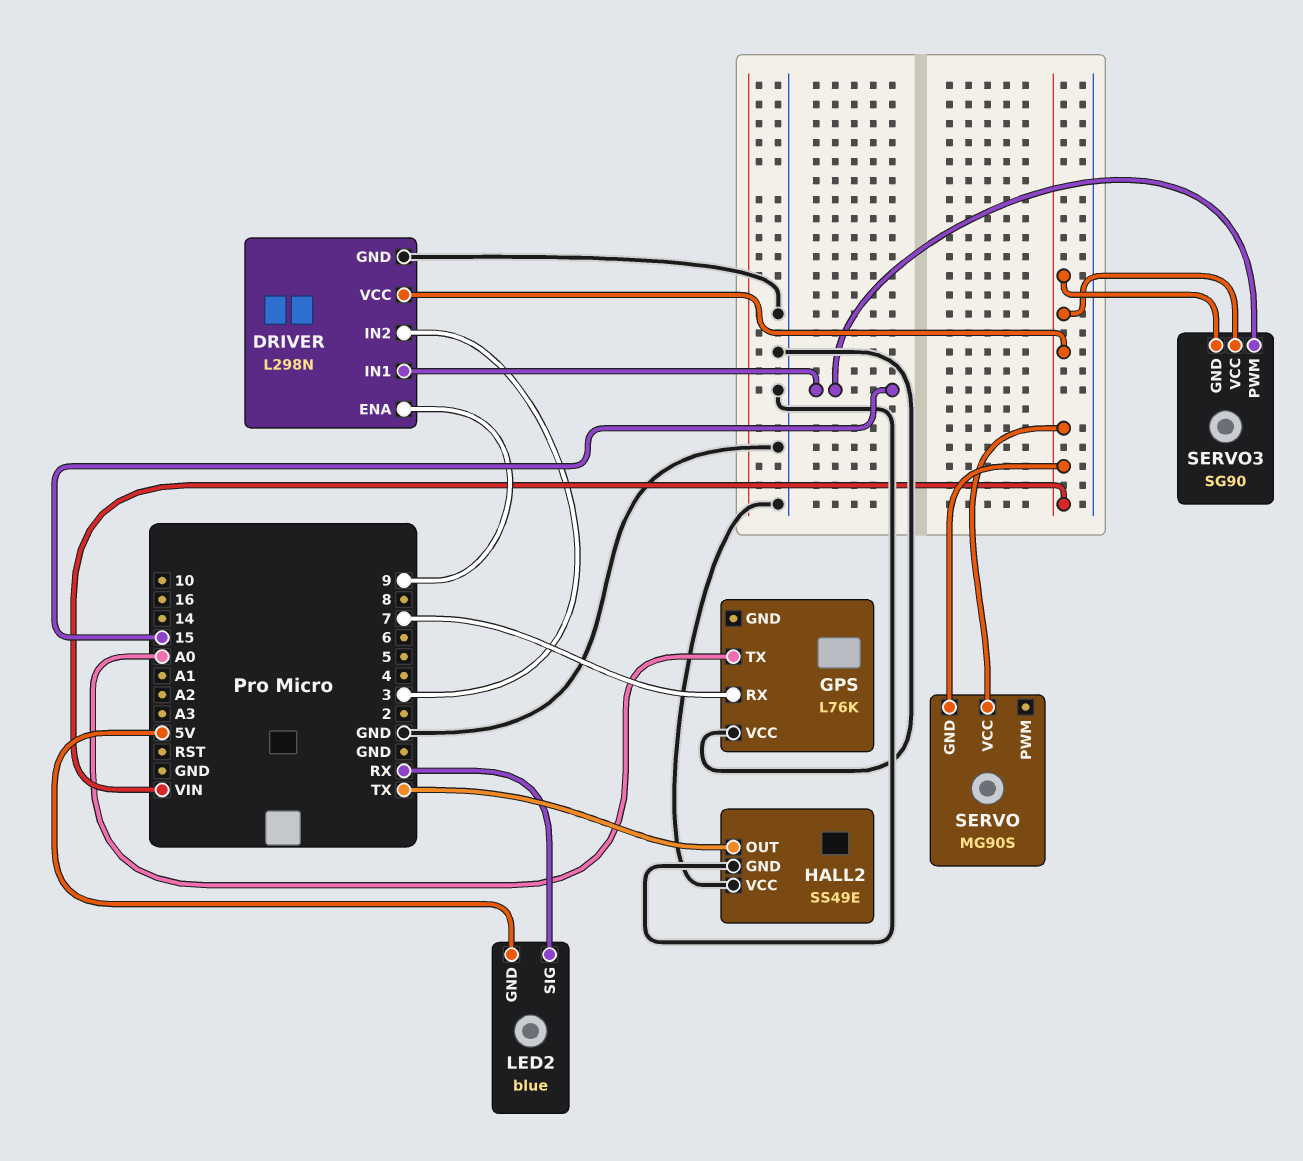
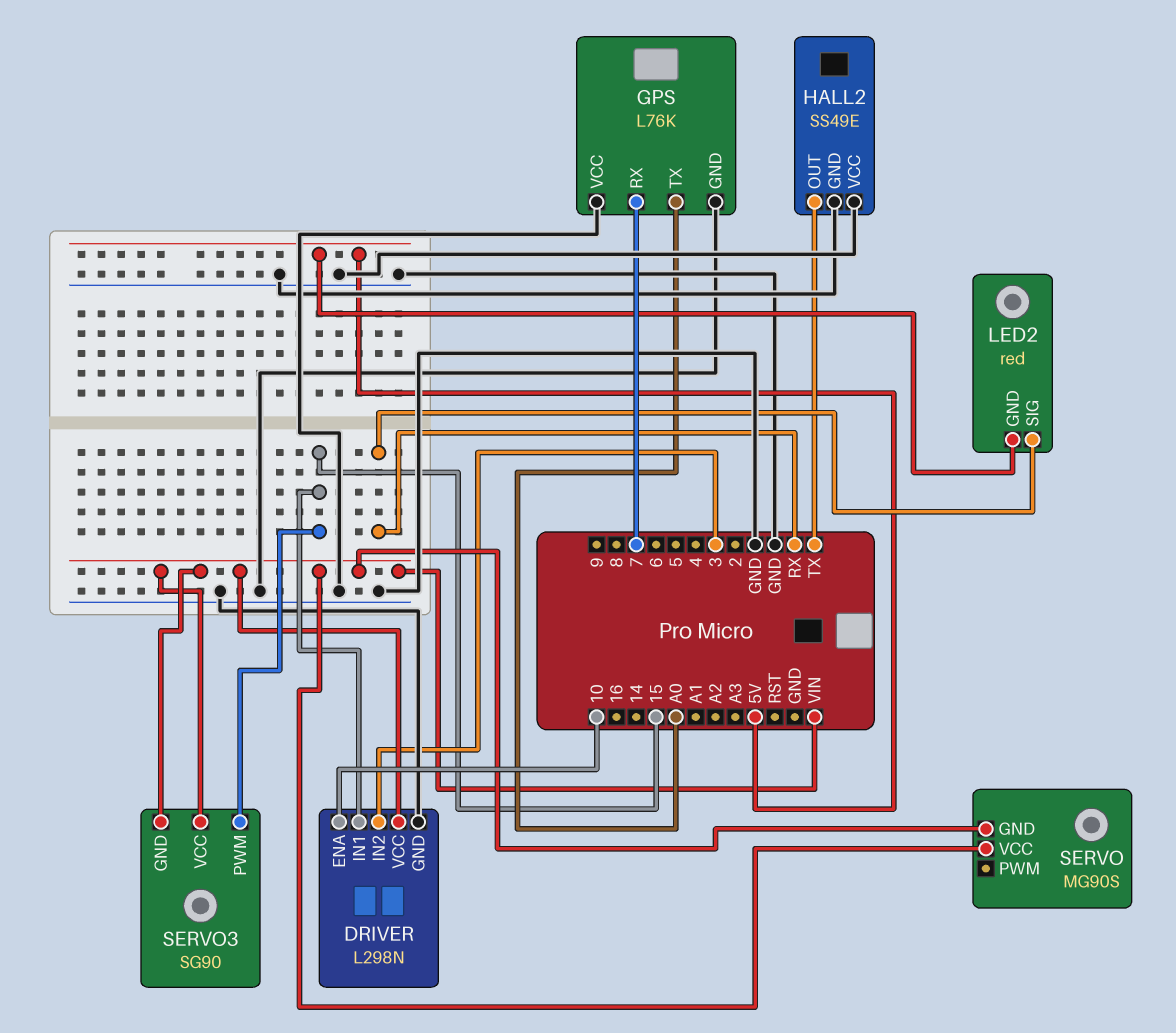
DRIVER pin ENA: 9 -> 10
GPS pin GND: none -> GND
LED2: blue -> red

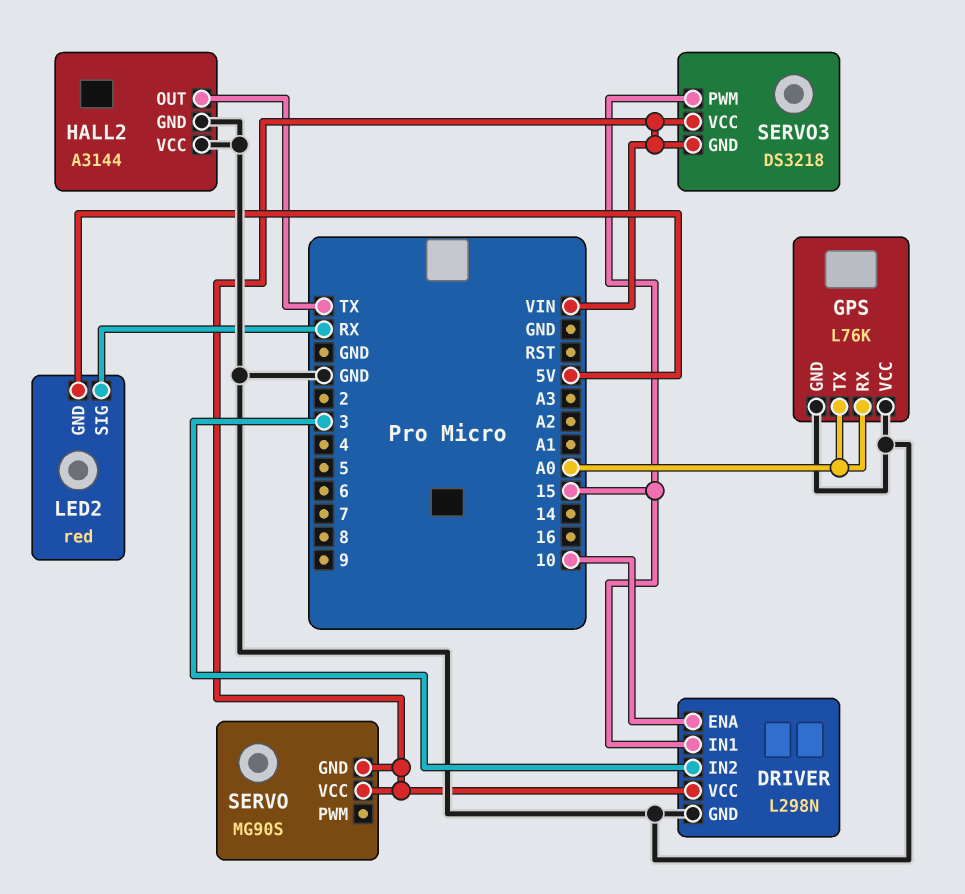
GPS pin RX: 7 -> A0
HALL2: SS49E -> A3144
SERVO3: SG90 -> DS3218

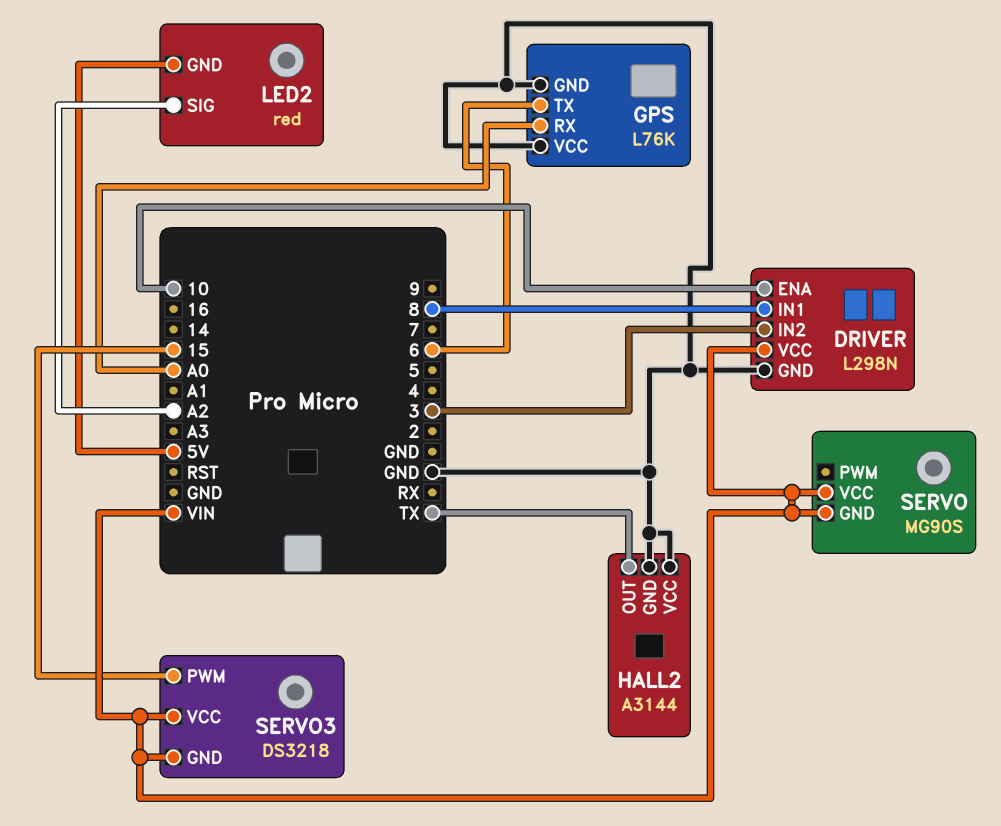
DRIVER pin IN1: 15 -> 8
GPS pin TX: A0 -> 6
LED2 pin SIG: RX -> A2

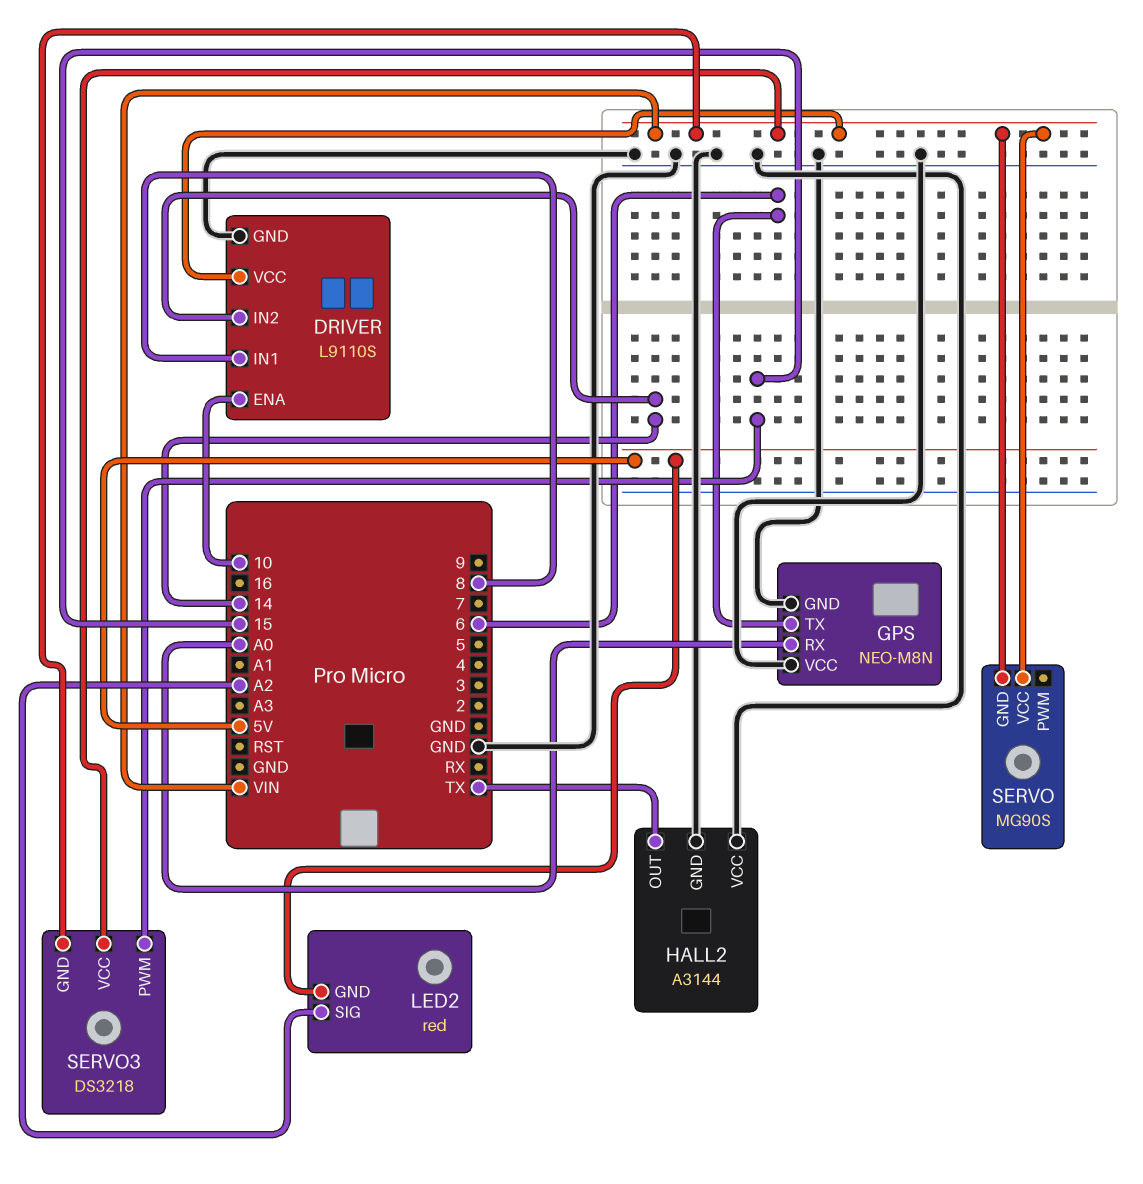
DRIVER: L298N -> L9110S
DRIVER pin IN2: 3 -> 14
GPS: L76K -> NEO-M8N

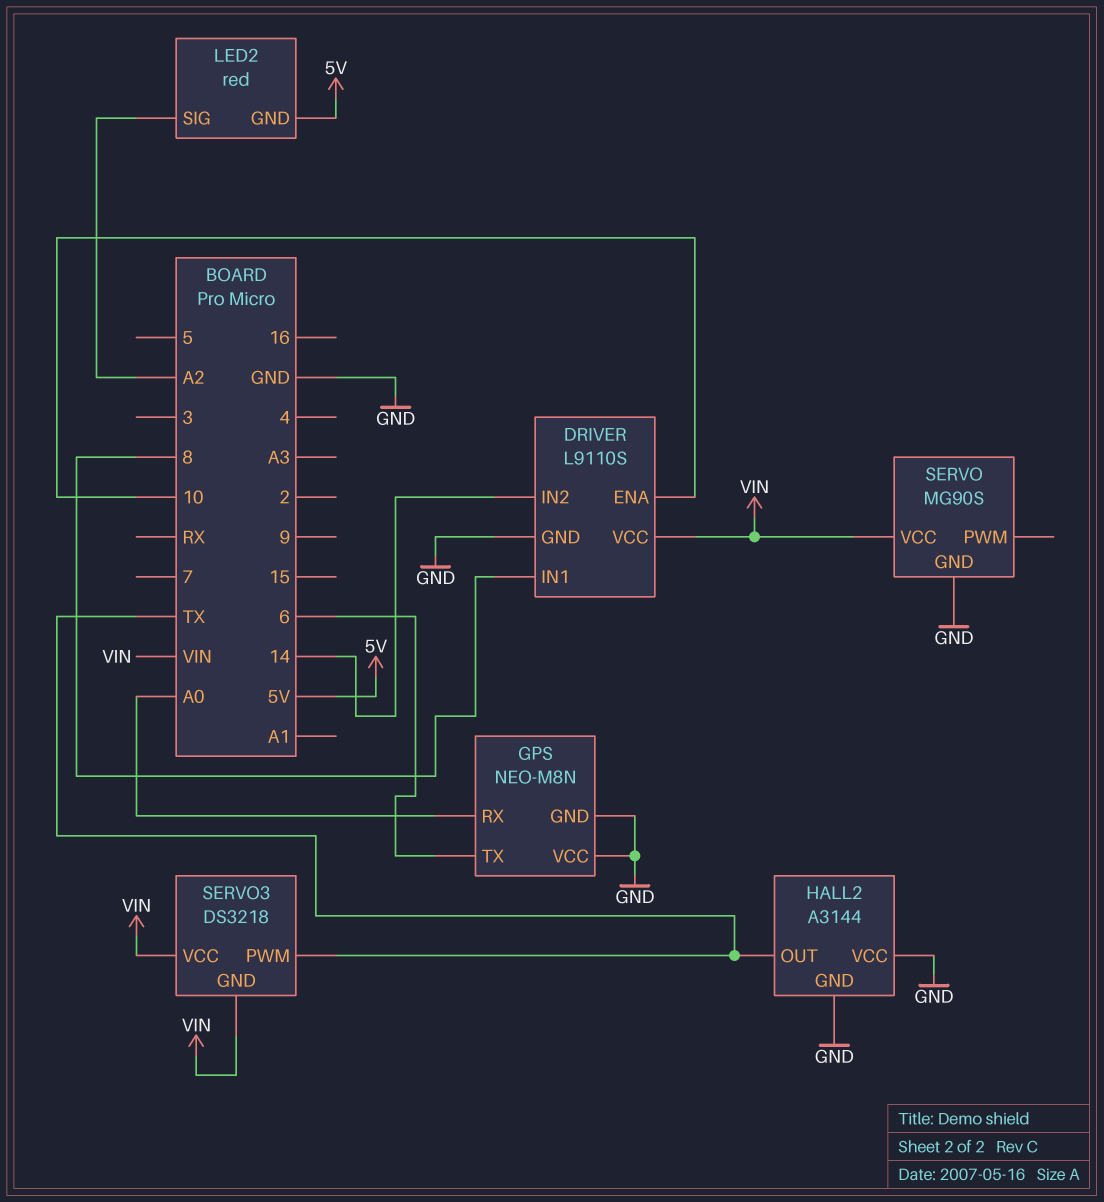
SERVO pin GND: VIN -> GND
SERVO3 pin PWM: 15 -> TX

